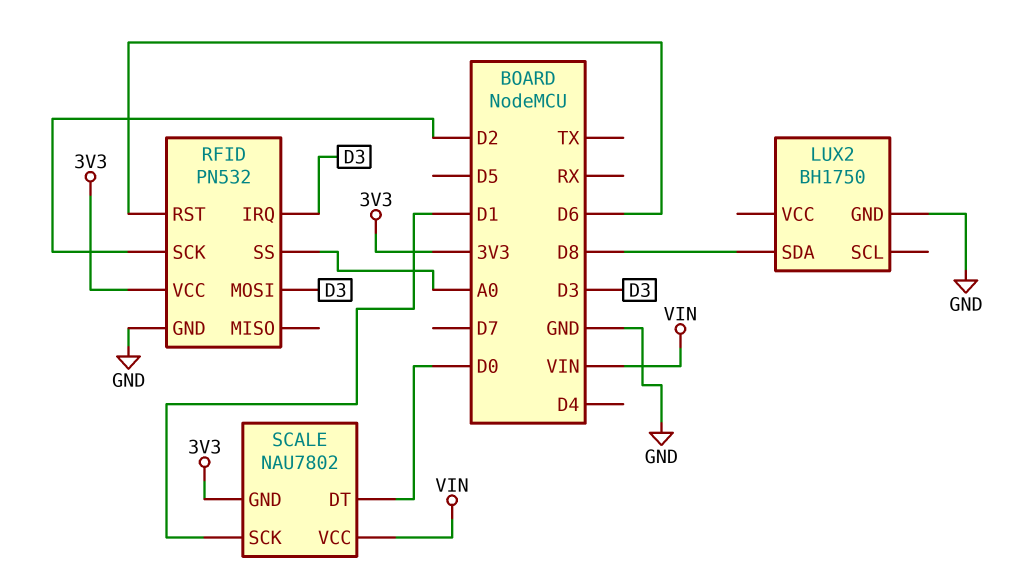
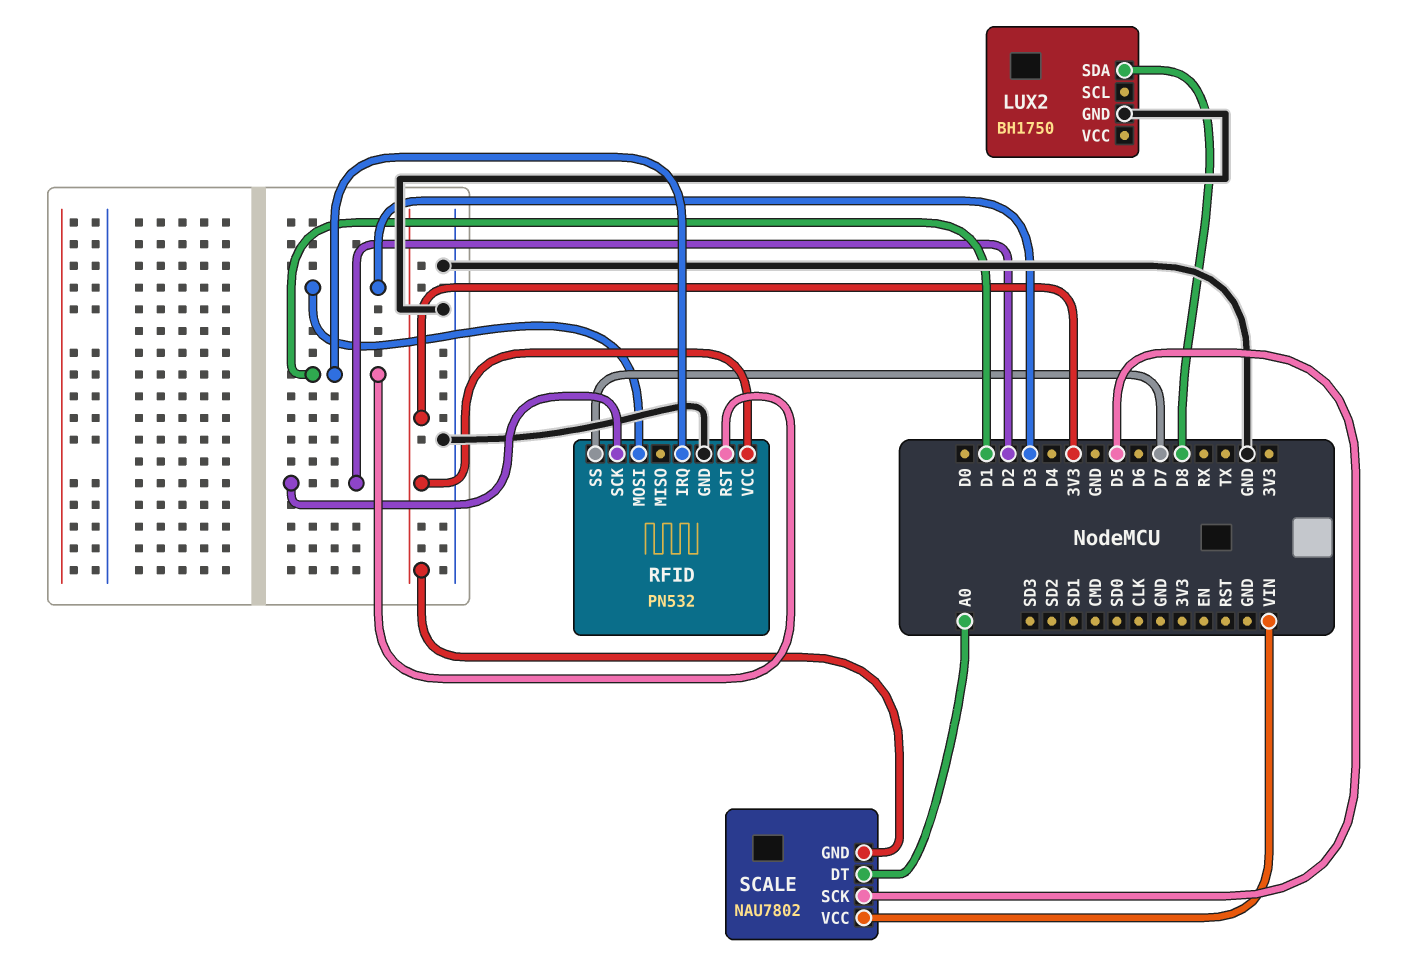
RFID pin IRQ: D3 -> D1
RFID pin RST: D6 -> D1
RFID pin SS: A0 -> D7
SCALE pin DT: D0 -> A0
SCALE pin SCK: D1 -> D5

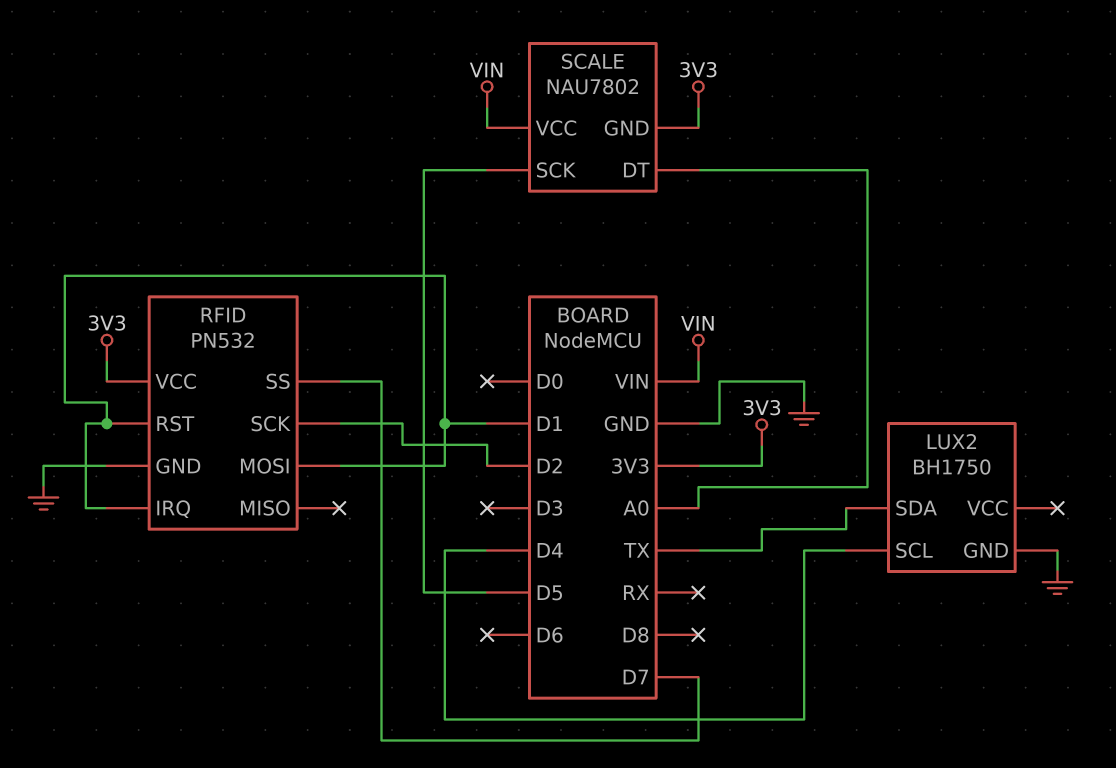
LUX2 pin SCL: none -> D4
LUX2 pin SDA: D8 -> TX
RFID pin MOSI: D3 -> D1

